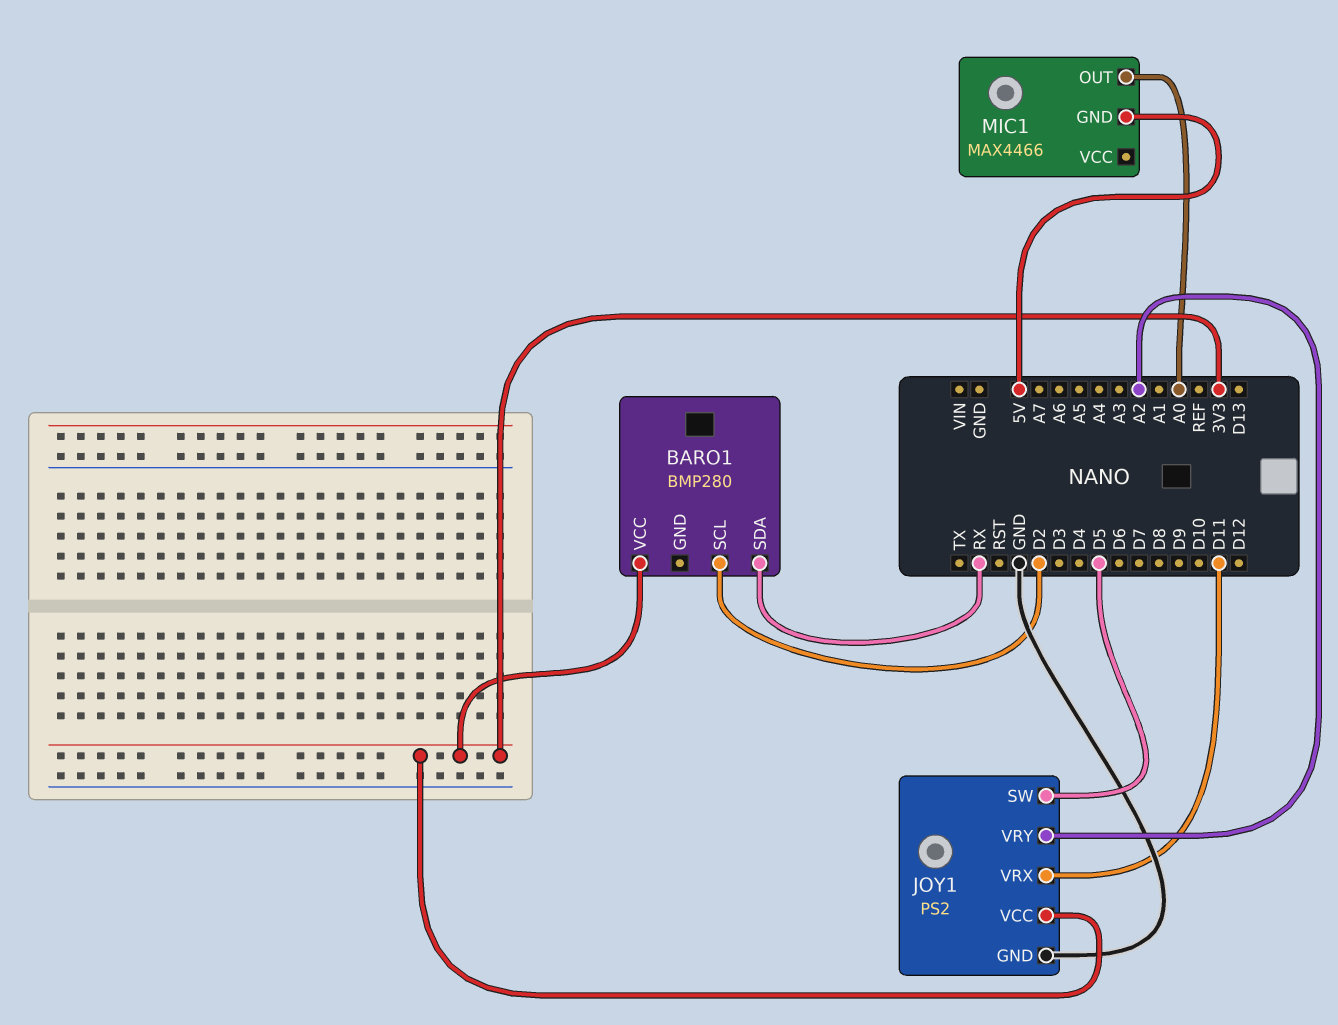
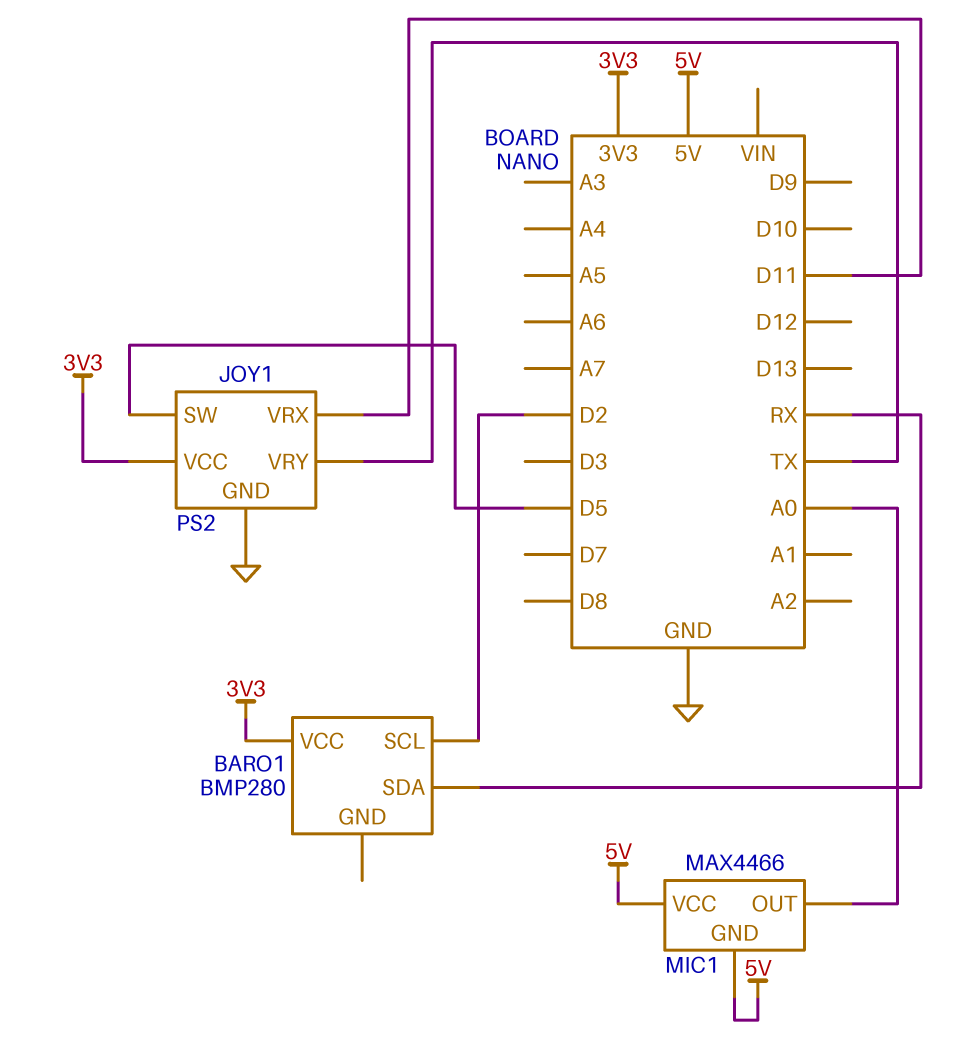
JOY1 pin VRY: A2 -> TX
MIC1 pin VCC: none -> 5V

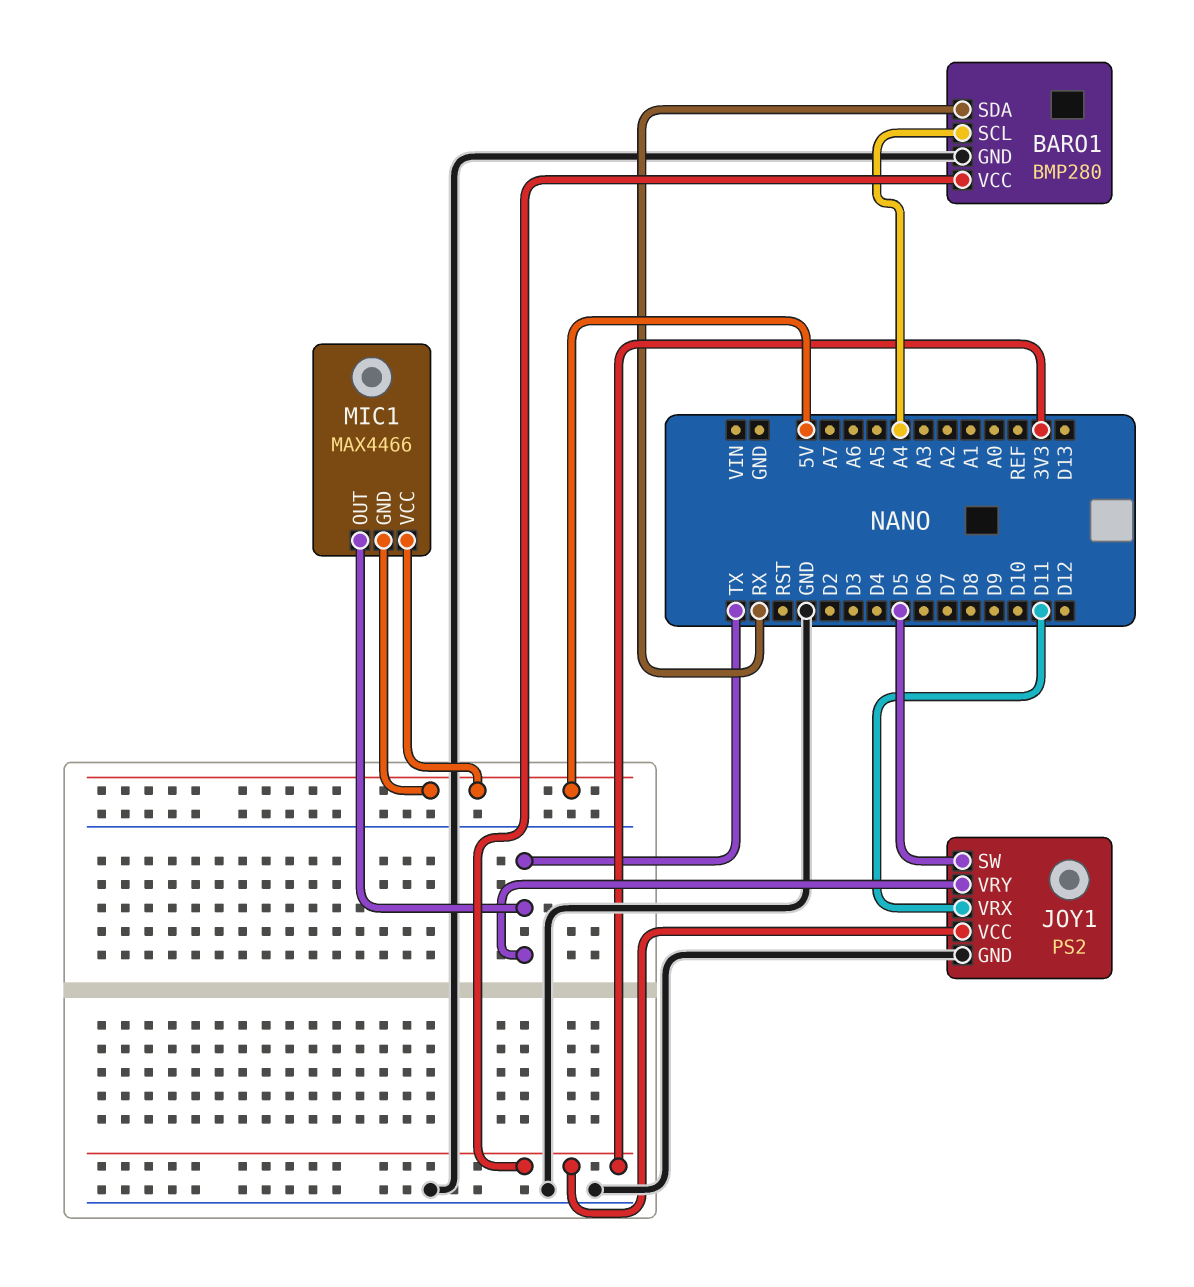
BARO1 pin GND: none -> GND
BARO1 pin SCL: D2 -> A4
MIC1 pin OUT: A0 -> TX

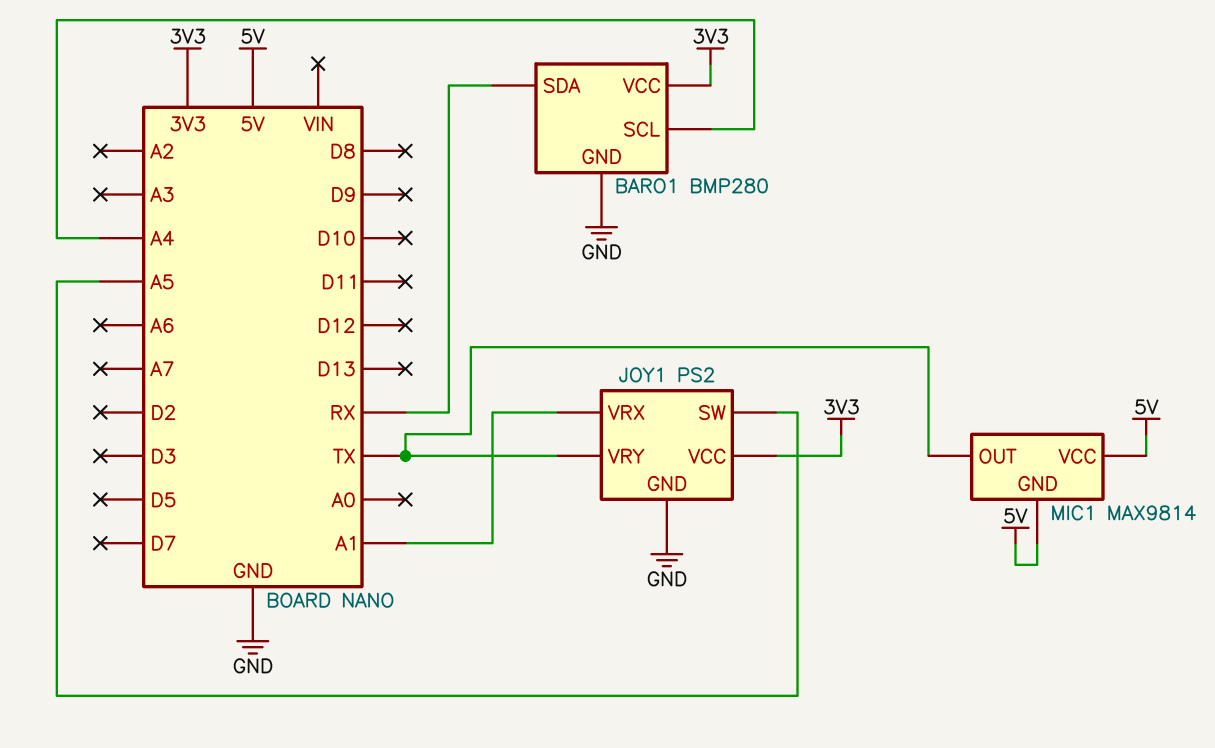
JOY1 pin SW: D5 -> A5
JOY1 pin VRX: D11 -> A1
MIC1: MAX4466 -> MAX9814

